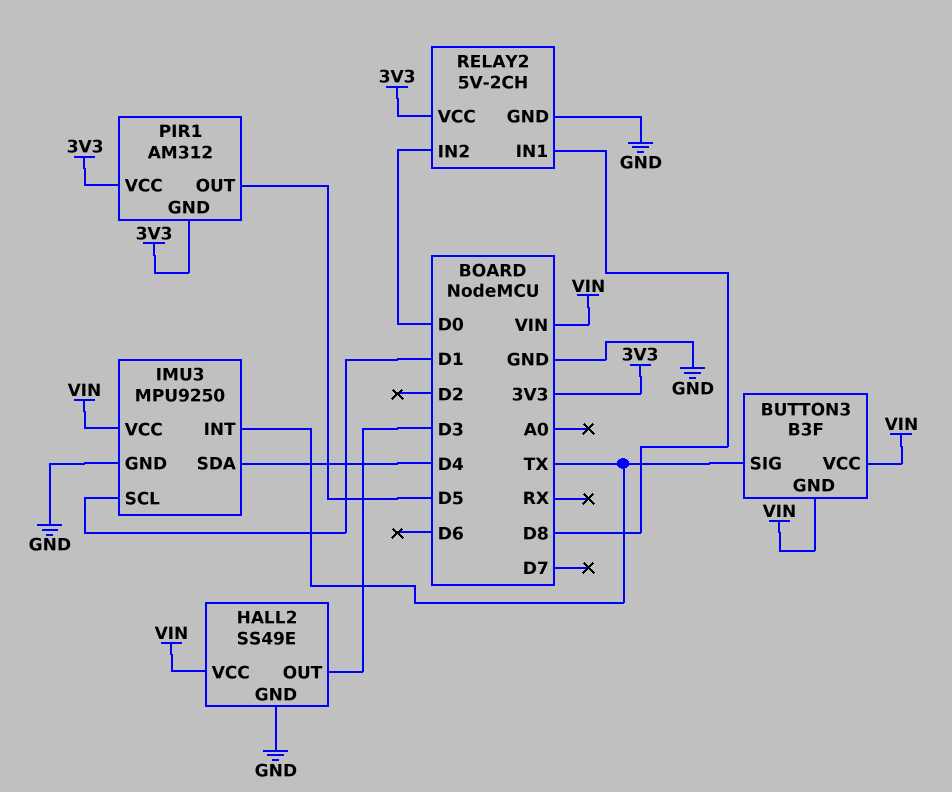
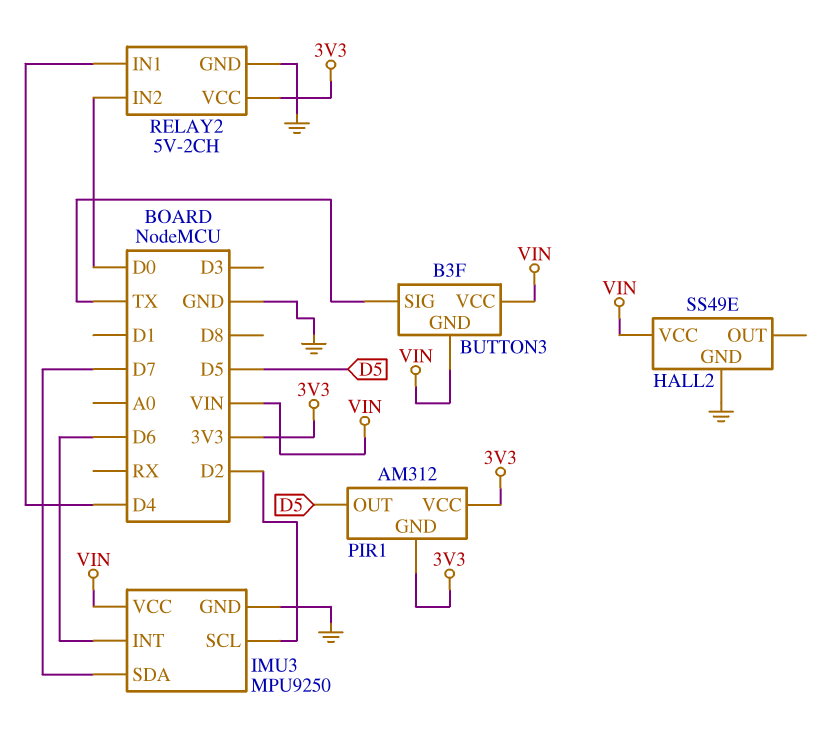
HALL2 pin OUT: D3 -> none
IMU3 pin INT: TX -> D6
IMU3 pin SCL: D1 -> D2
IMU3 pin SDA: D4 -> D7
RELAY2 pin IN1: D8 -> D4

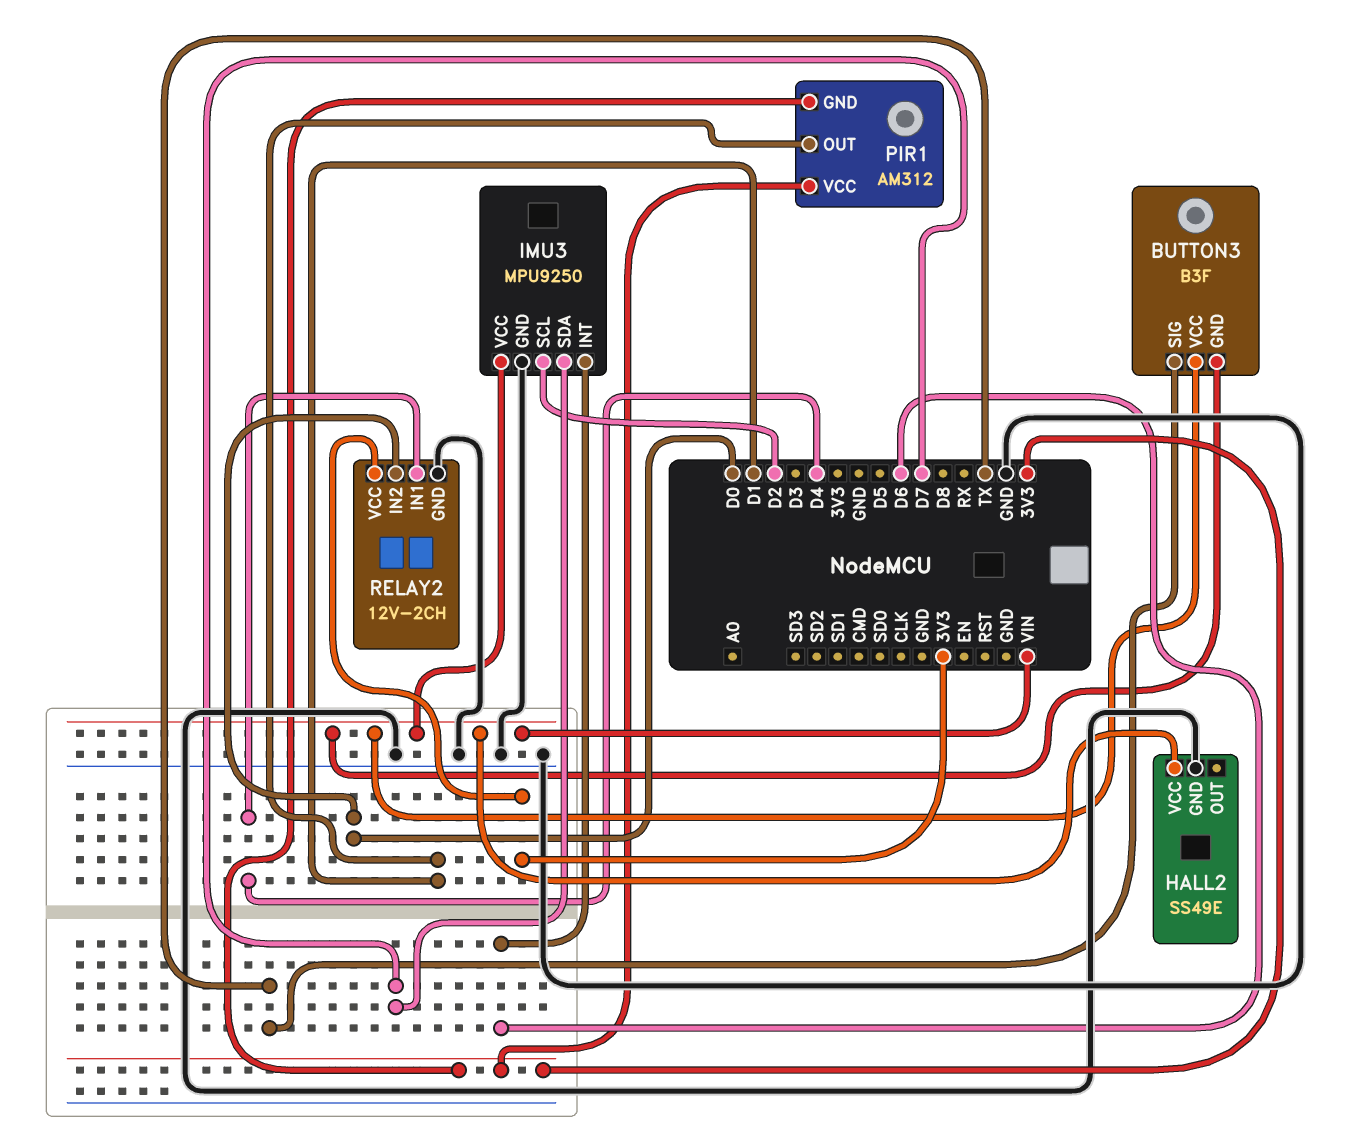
PIR1 pin OUT: D5 -> D1
RELAY2: 5V-2CH -> 12V-2CH

